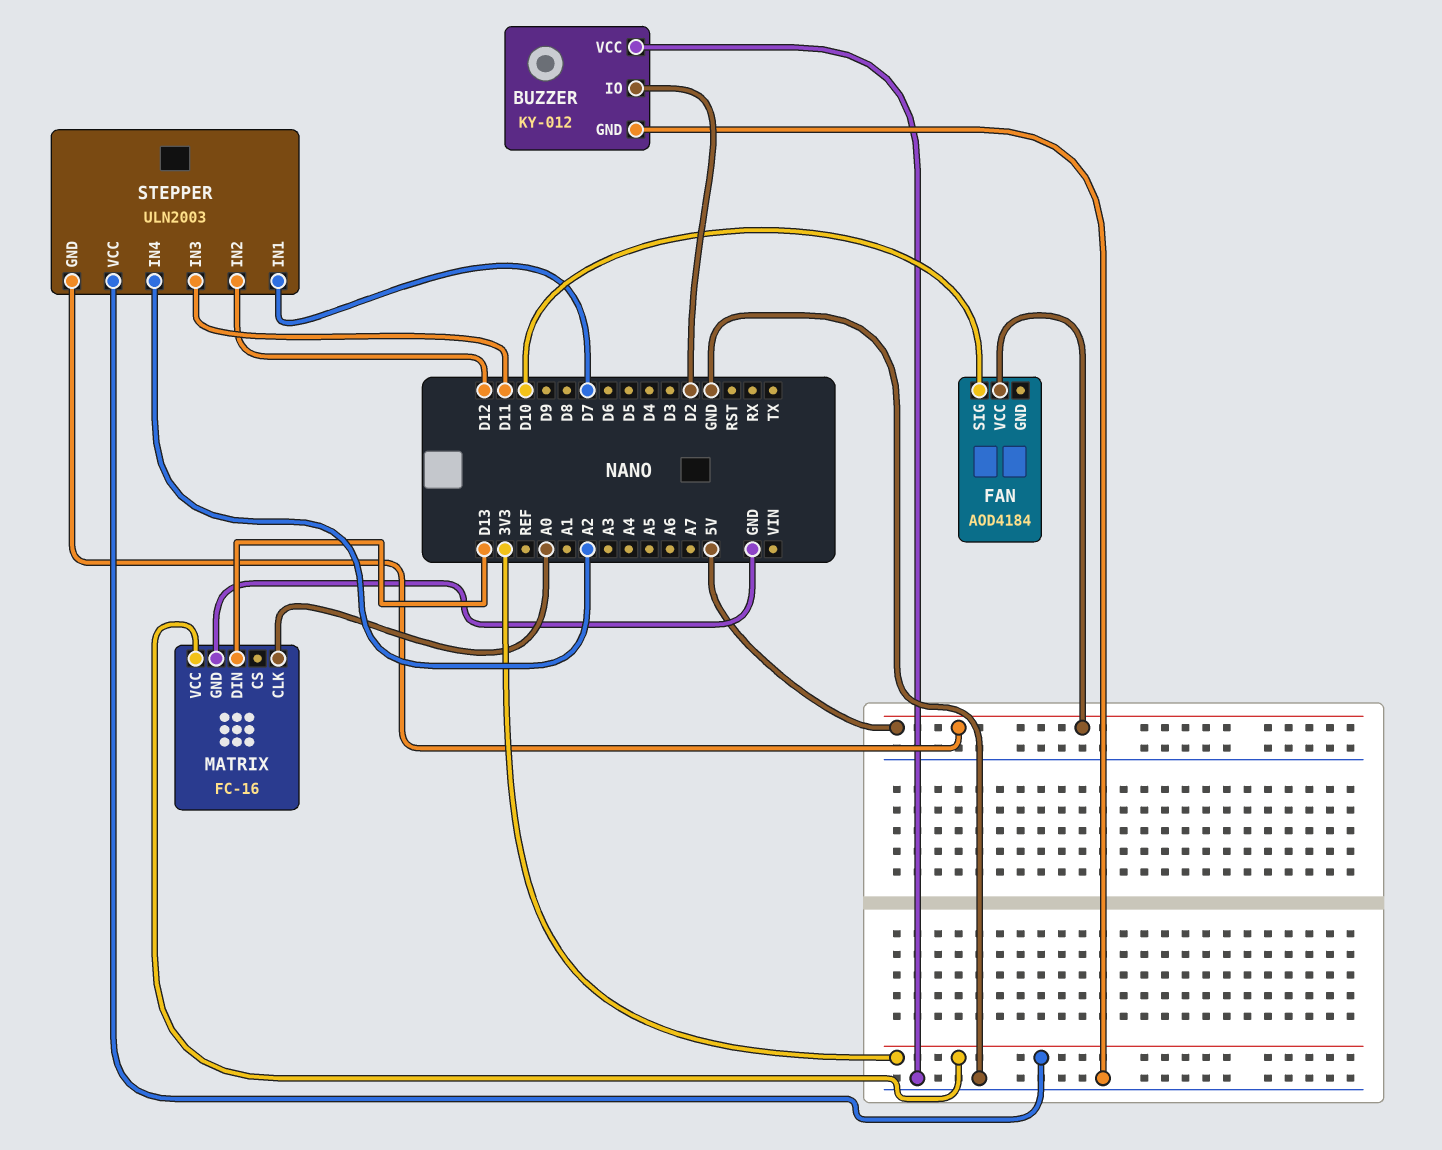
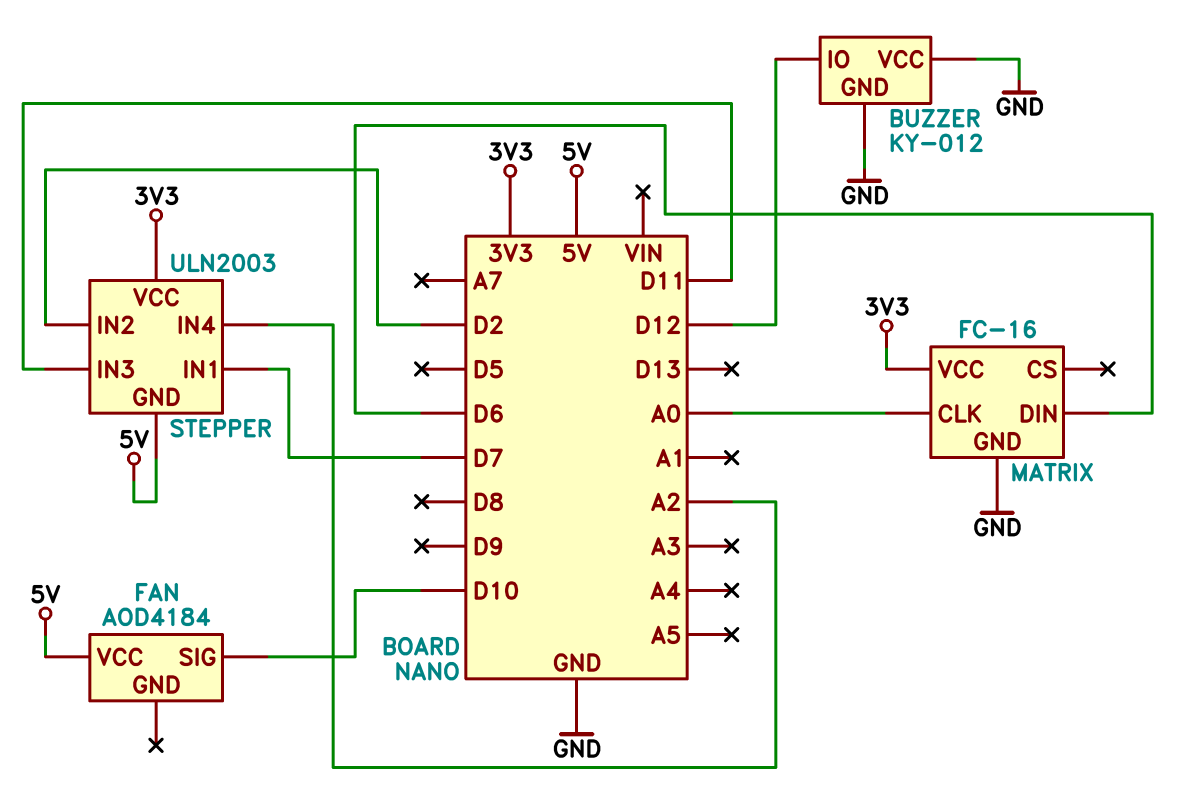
BUZZER pin IO: D2 -> D12
MATRIX pin DIN: D13 -> D6
STEPPER pin IN2: D12 -> D2

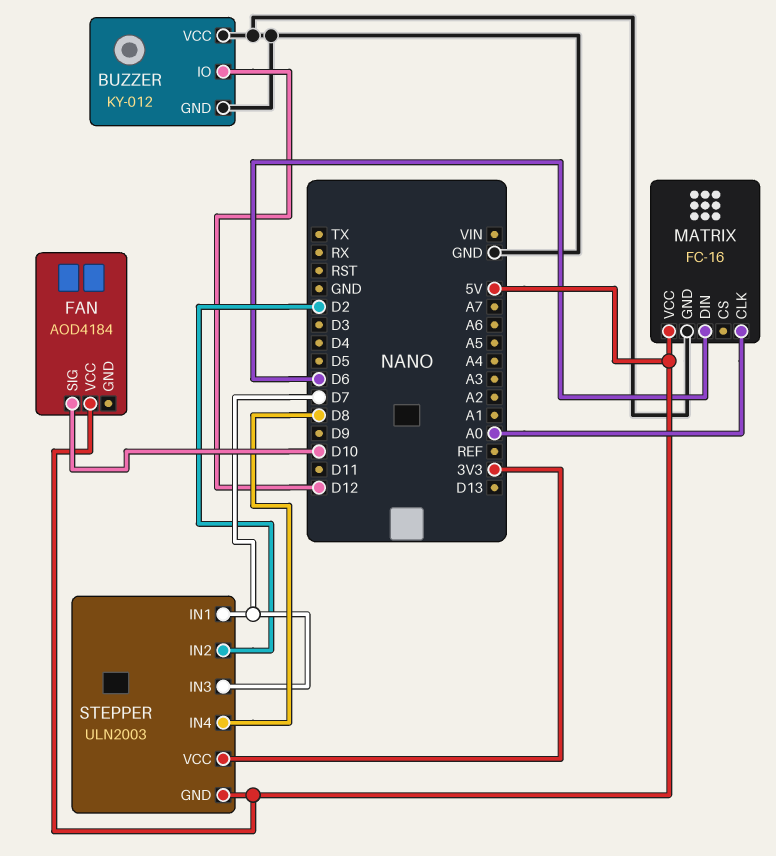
MATRIX pin VCC: 3V3 -> 5V
STEPPER pin IN3: D11 -> D7
STEPPER pin IN4: A2 -> D8

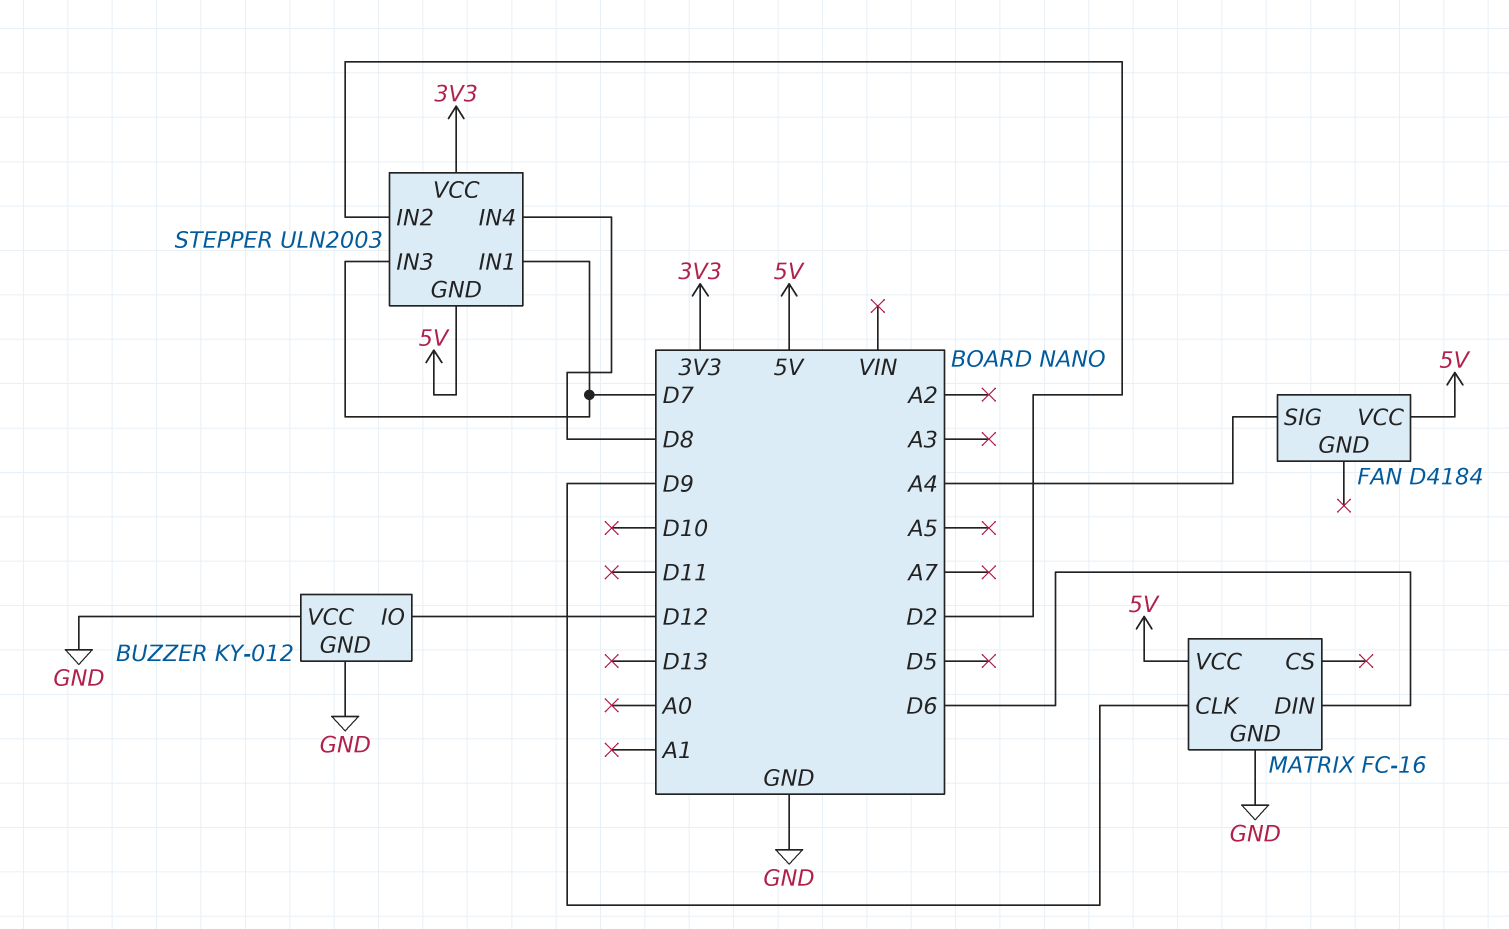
FAN: AOD4184 -> D4184
FAN pin SIG: D10 -> A4
MATRIX pin CLK: A0 -> D9

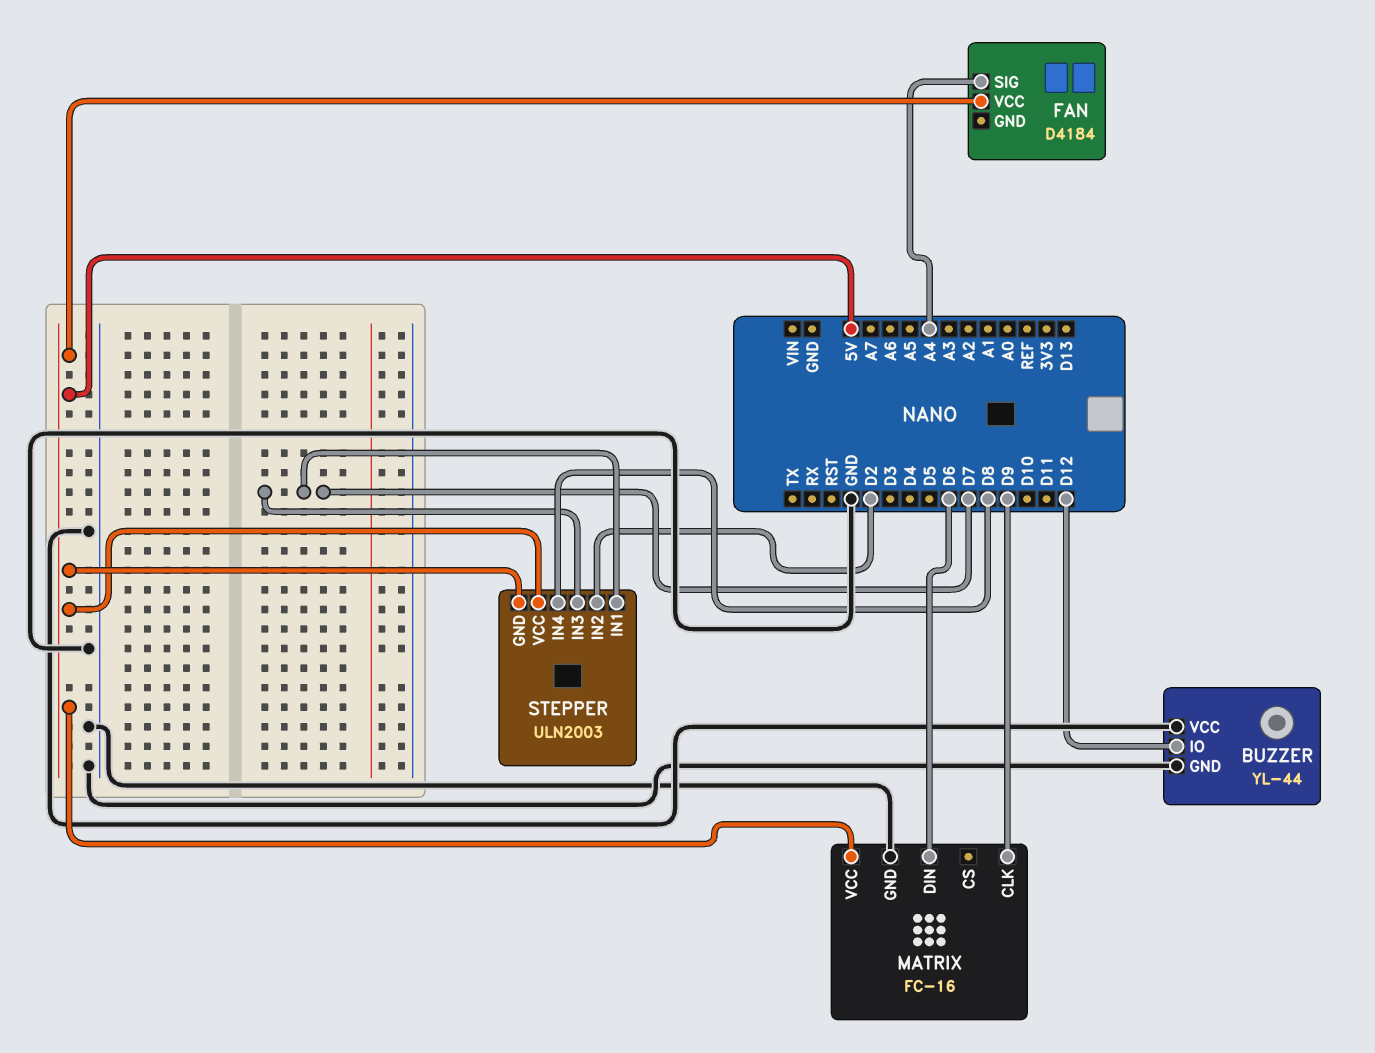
BUZZER: KY-012 -> YL-44
STEPPER pin VCC: 3V3 -> 5V

